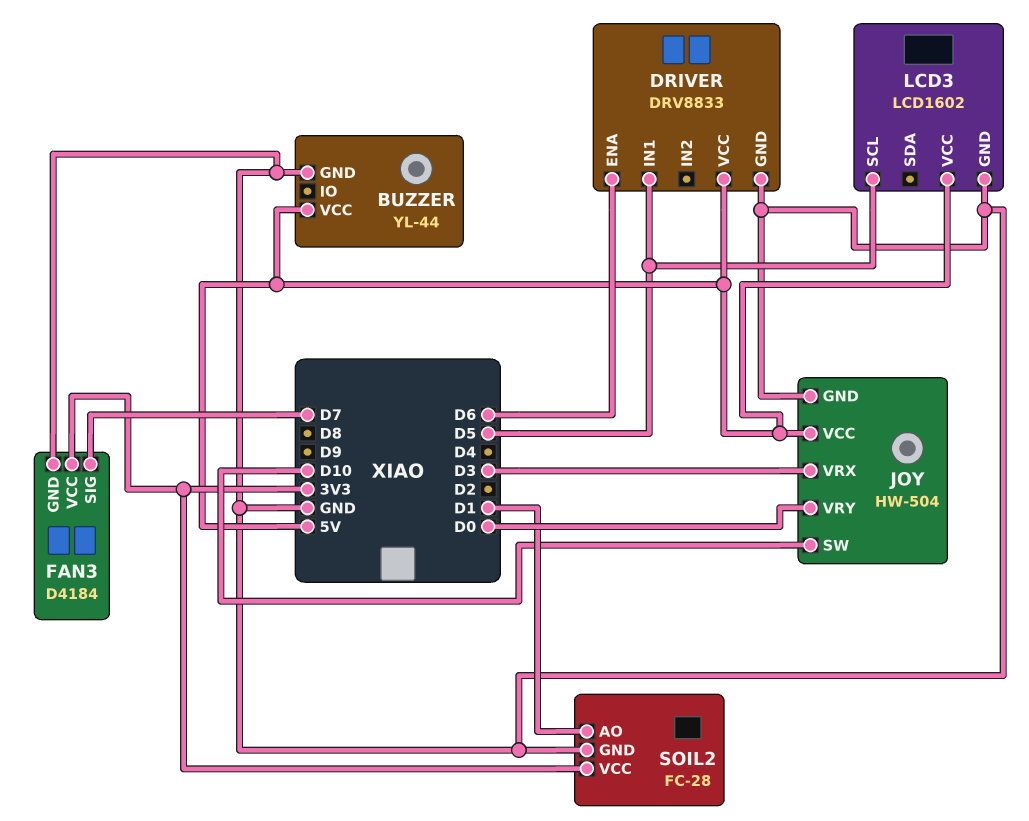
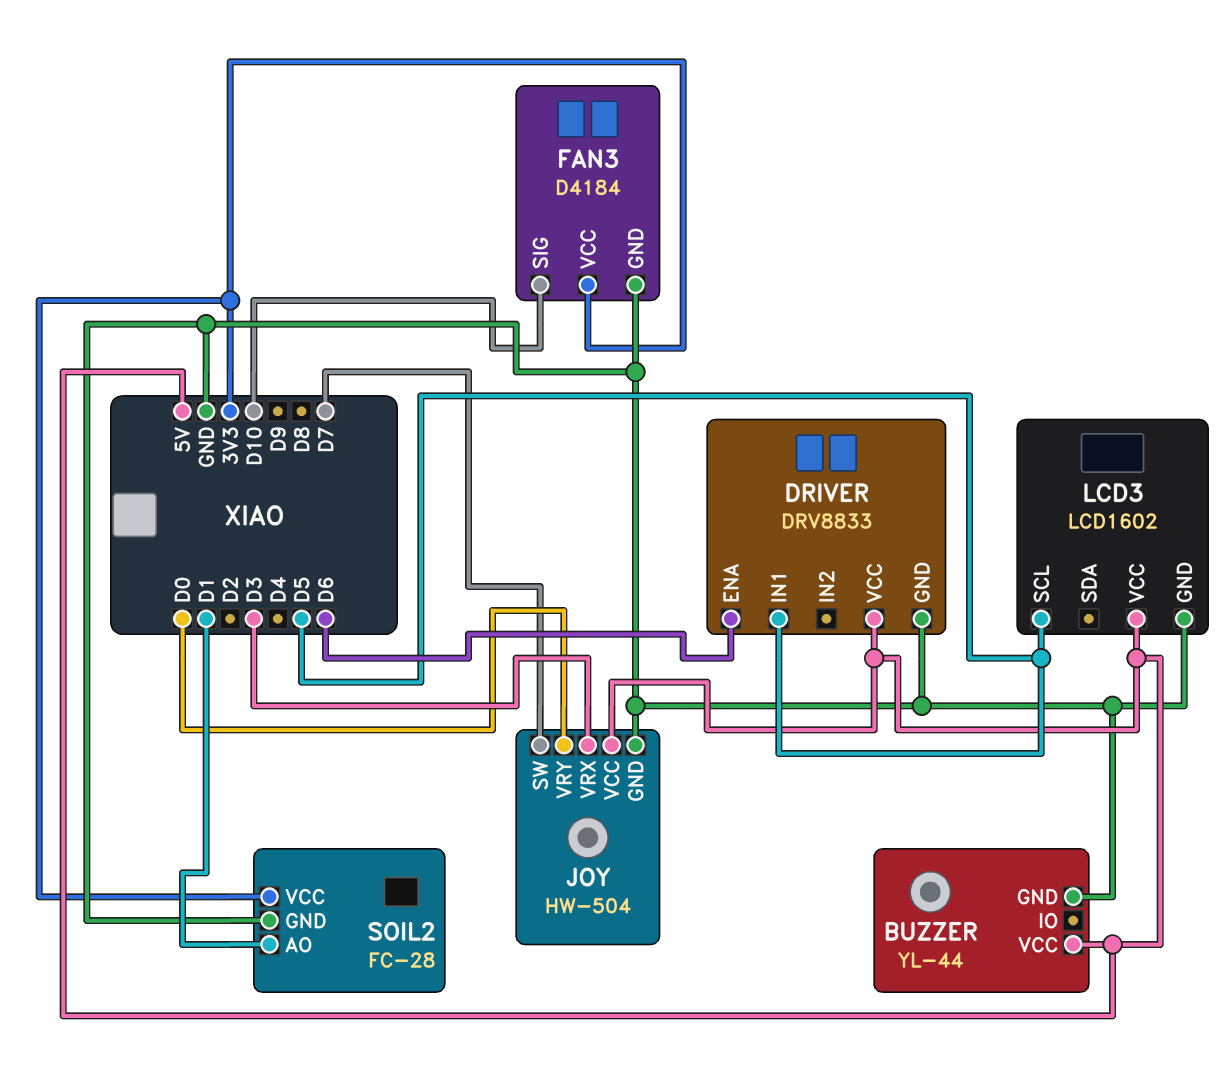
FAN3 pin SIG: D7 -> D10
JOY pin SW: D10 -> D7

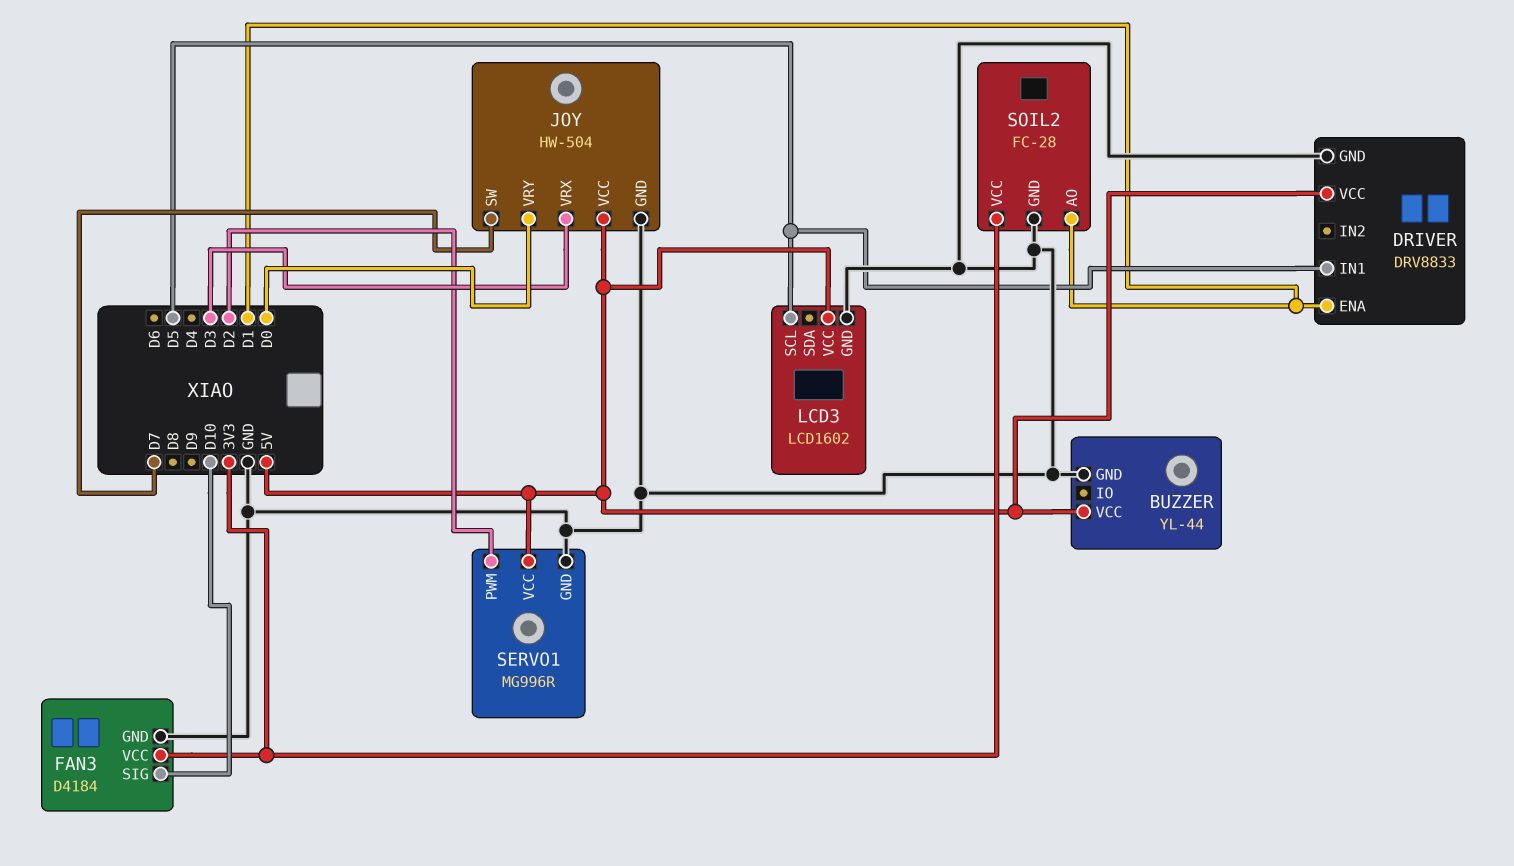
DRIVER pin ENA: D6 -> D1
SERVO1: none -> MG996R
SERVO1 pin GND: none -> GND
SERVO1 pin PWM: none -> D2
SERVO1 pin VCC: none -> 5V

